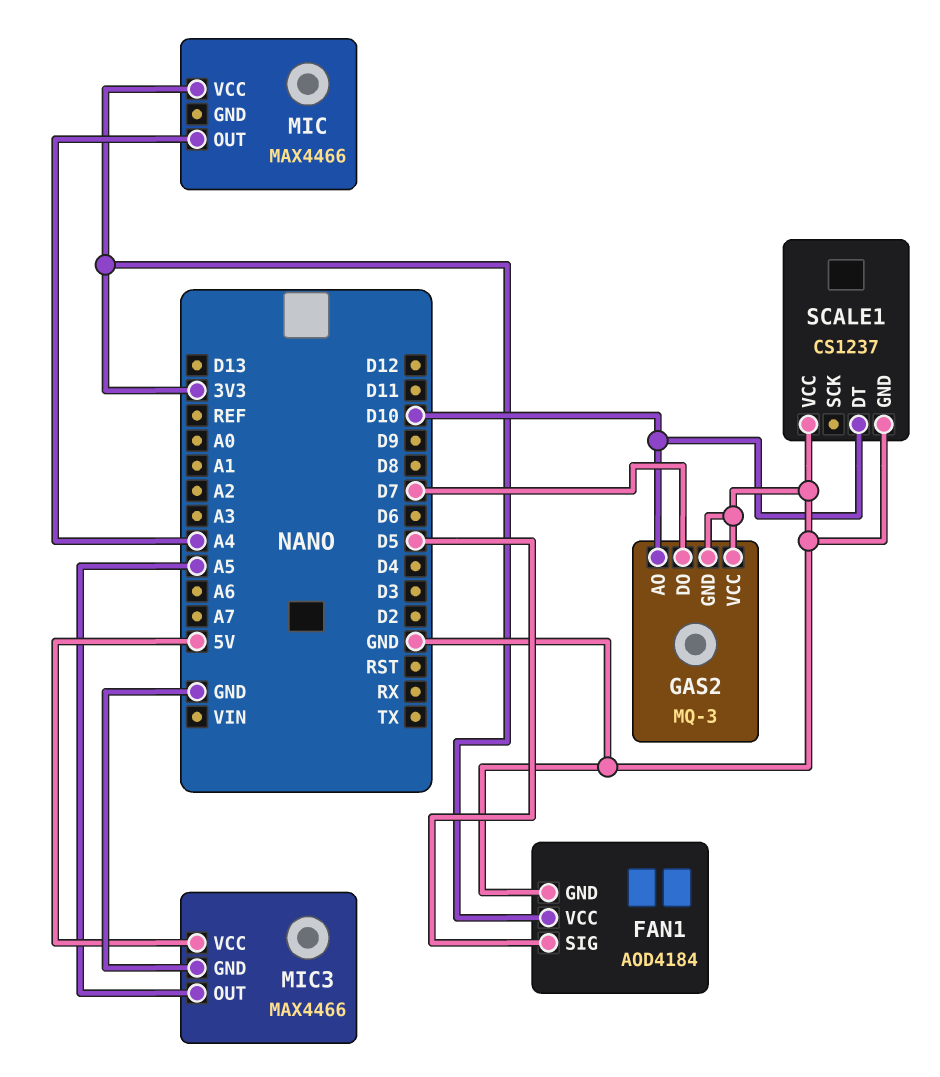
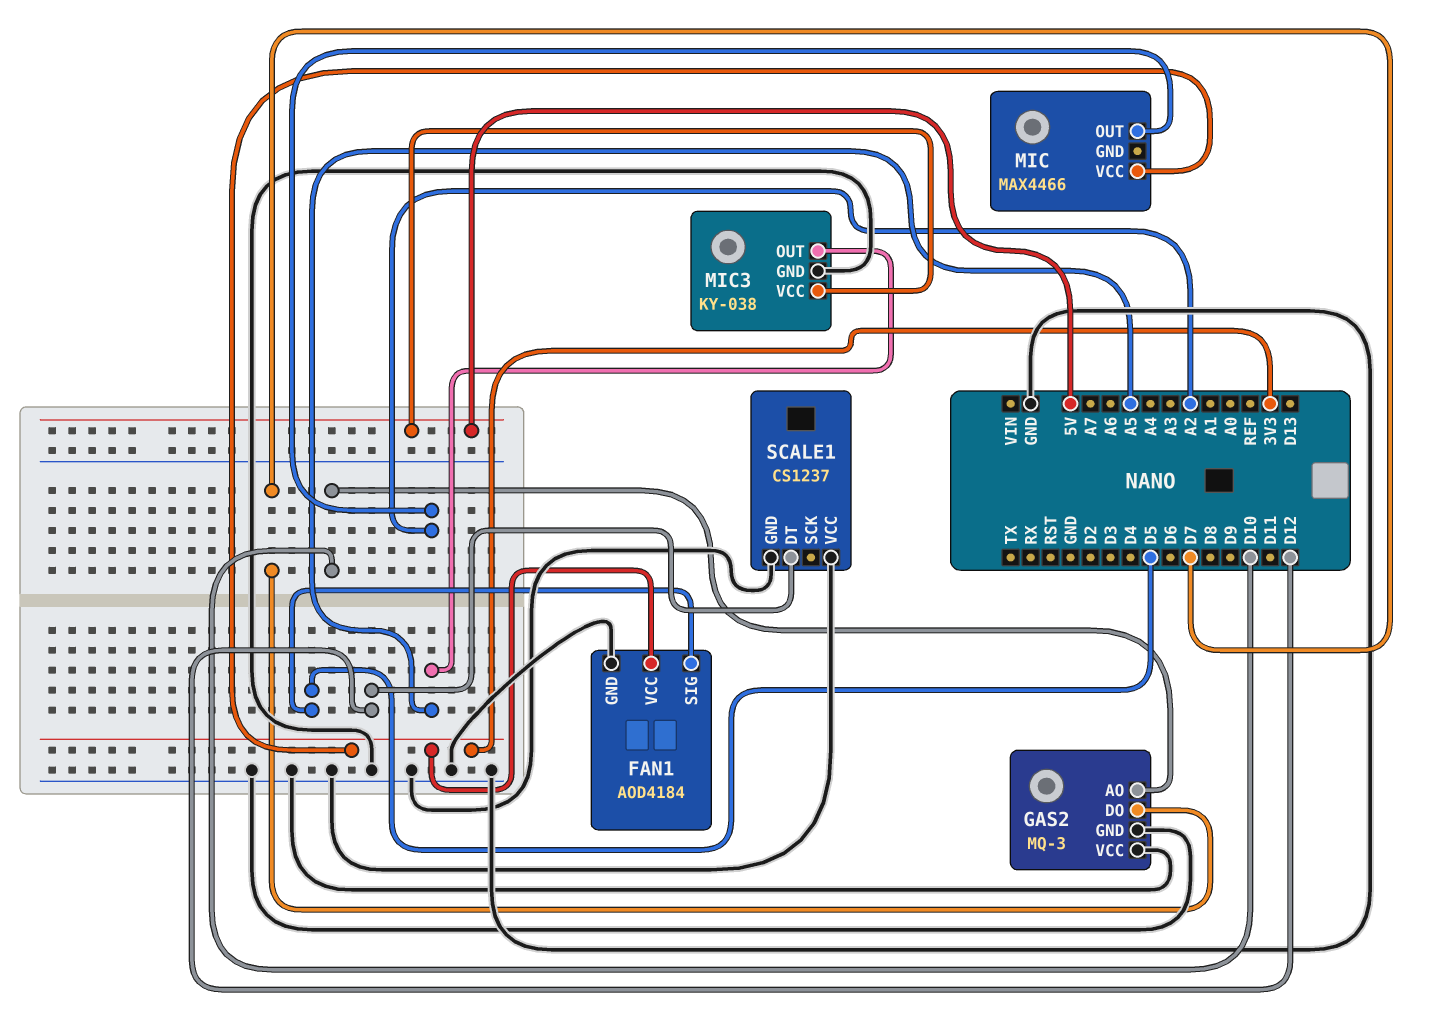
MIC pin OUT: A4 -> A2
MIC3: MAX4466 -> KY-038
SCALE1 pin DT: D10 -> D12

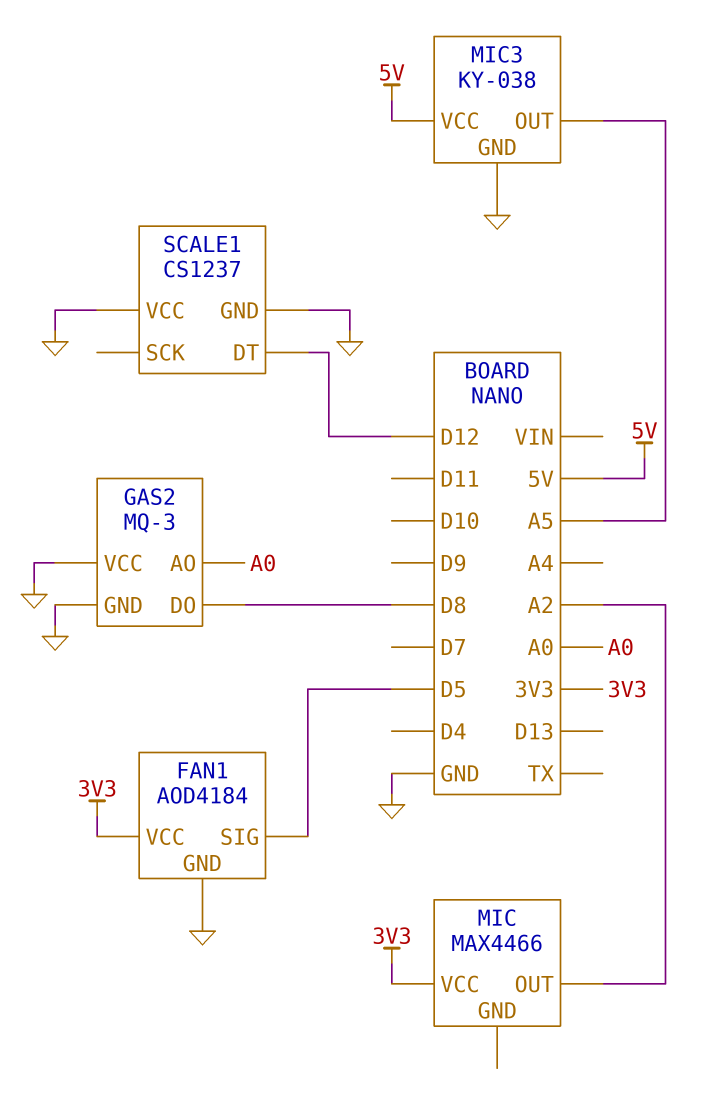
GAS2 pin AO: D10 -> A0
GAS2 pin DO: D7 -> D8

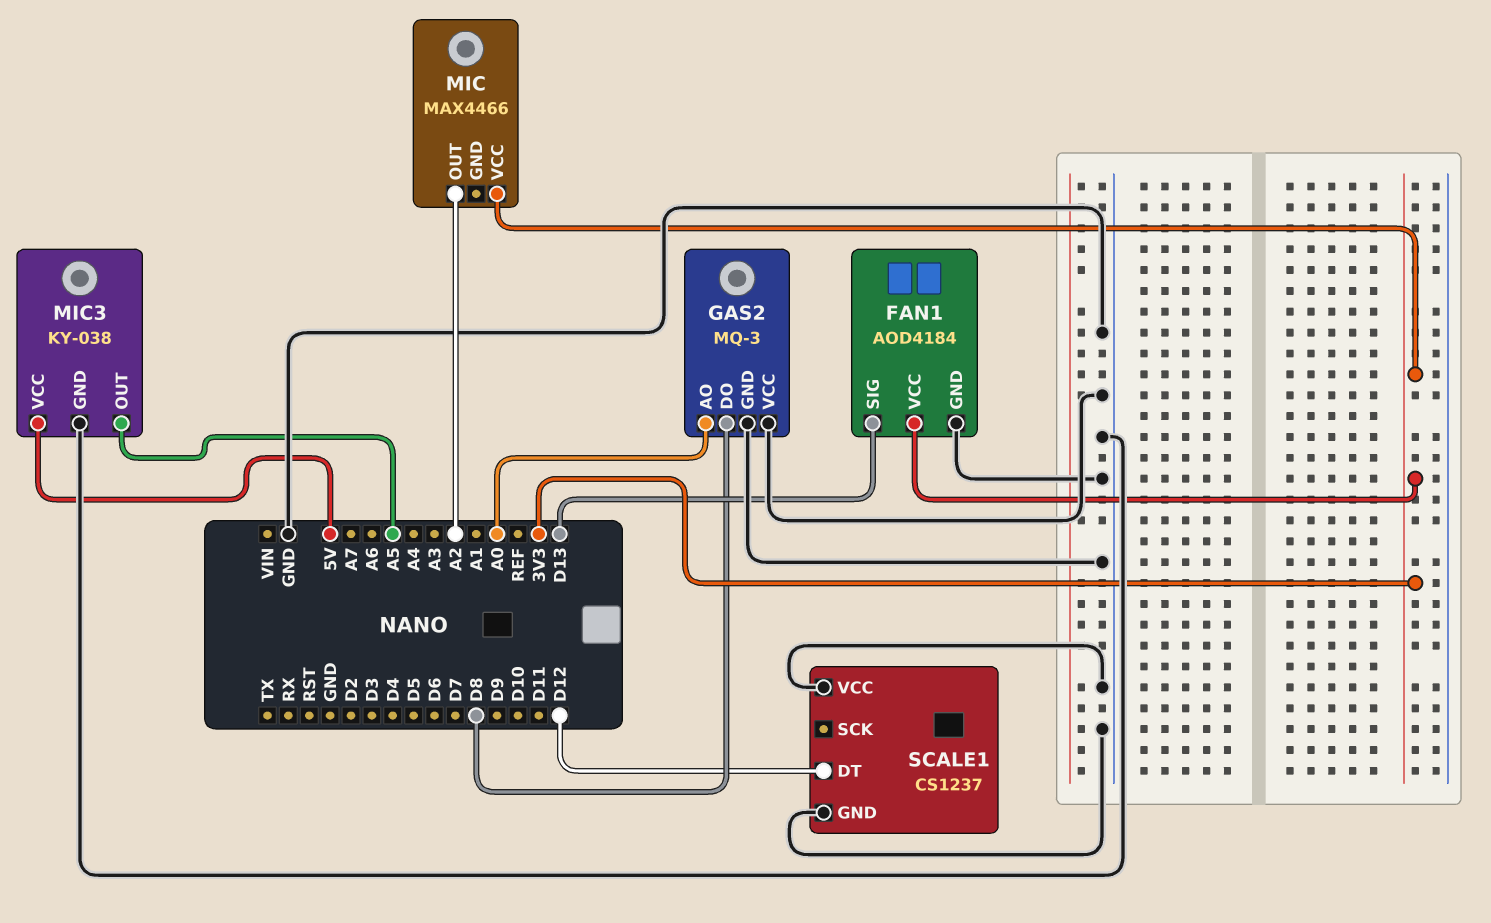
FAN1 pin SIG: D5 -> D13

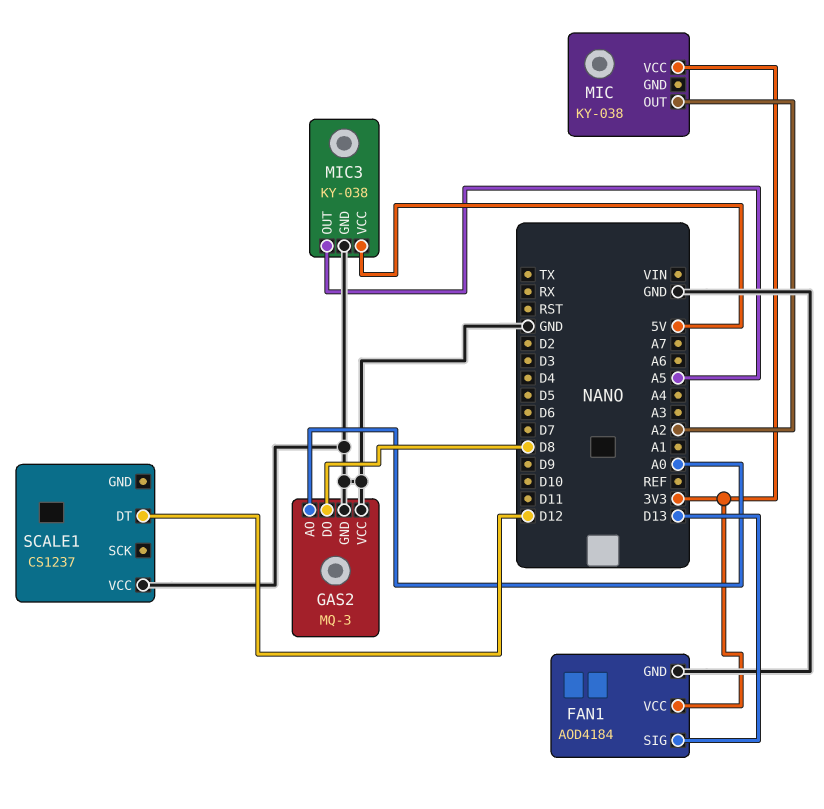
MIC: MAX4466 -> KY-038
SCALE1 pin GND: GND -> none

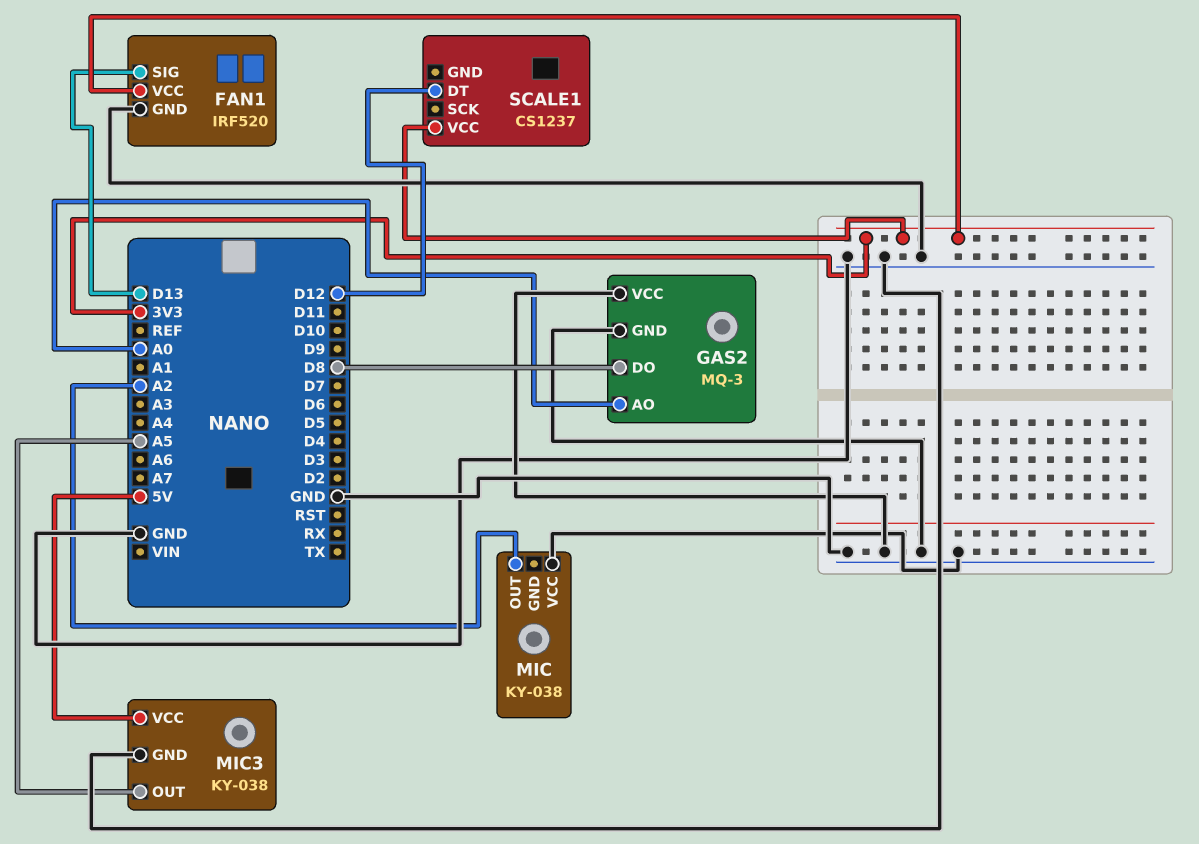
FAN1: AOD4184 -> IRF520
MIC pin VCC: 3V3 -> GND
SCALE1 pin VCC: GND -> 3V3

